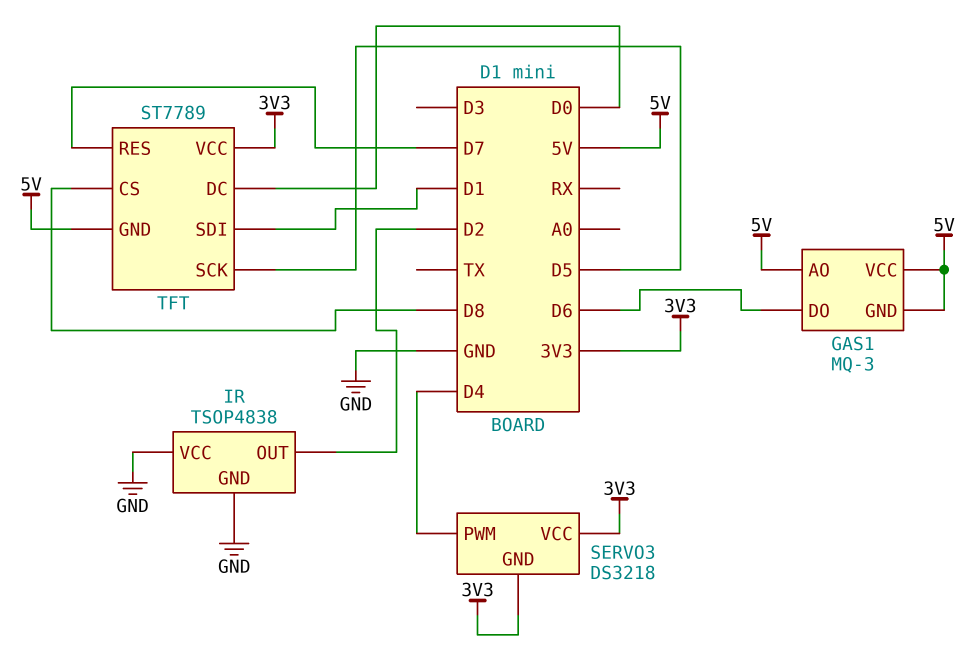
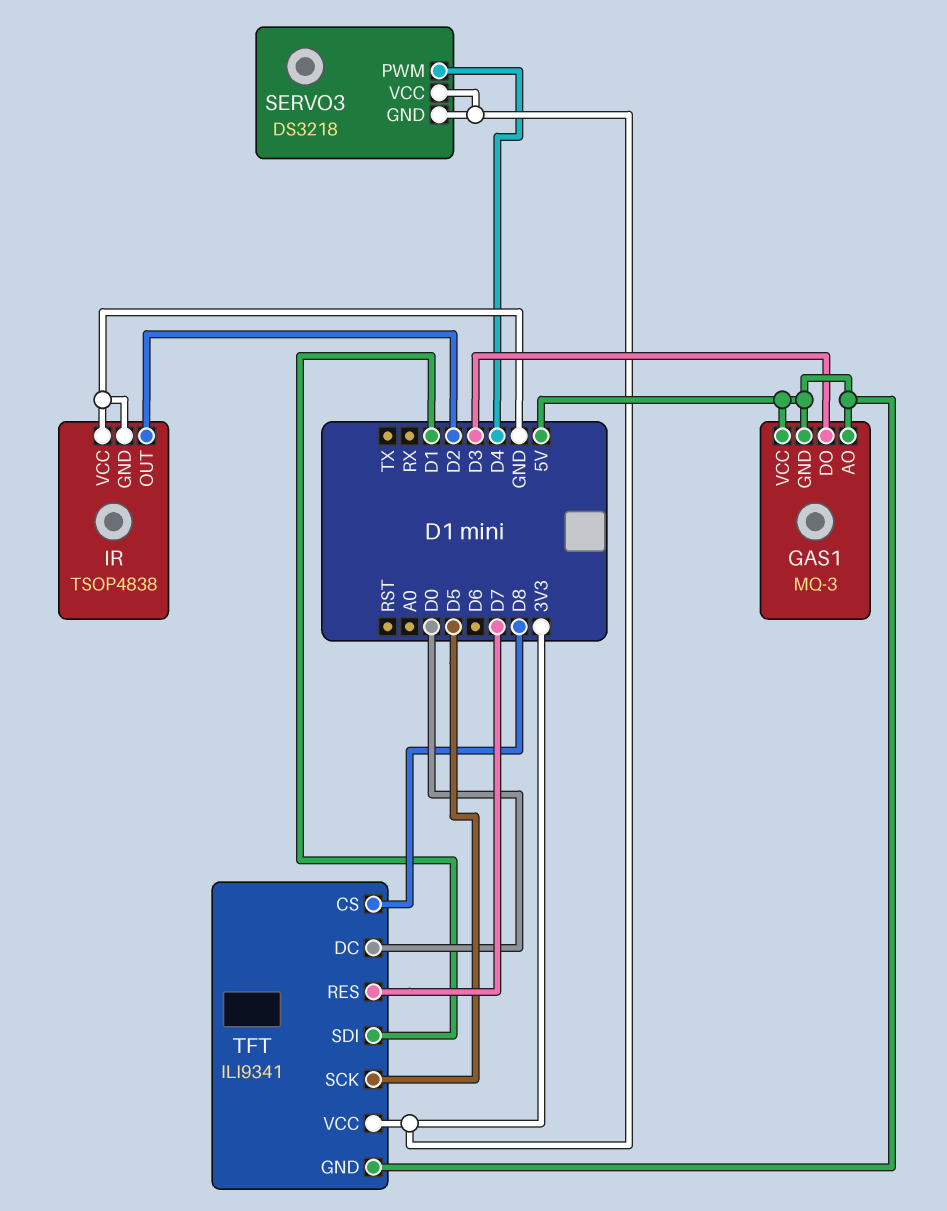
GAS1 pin DO: D6 -> D3
TFT: ST7789 -> ILI9341

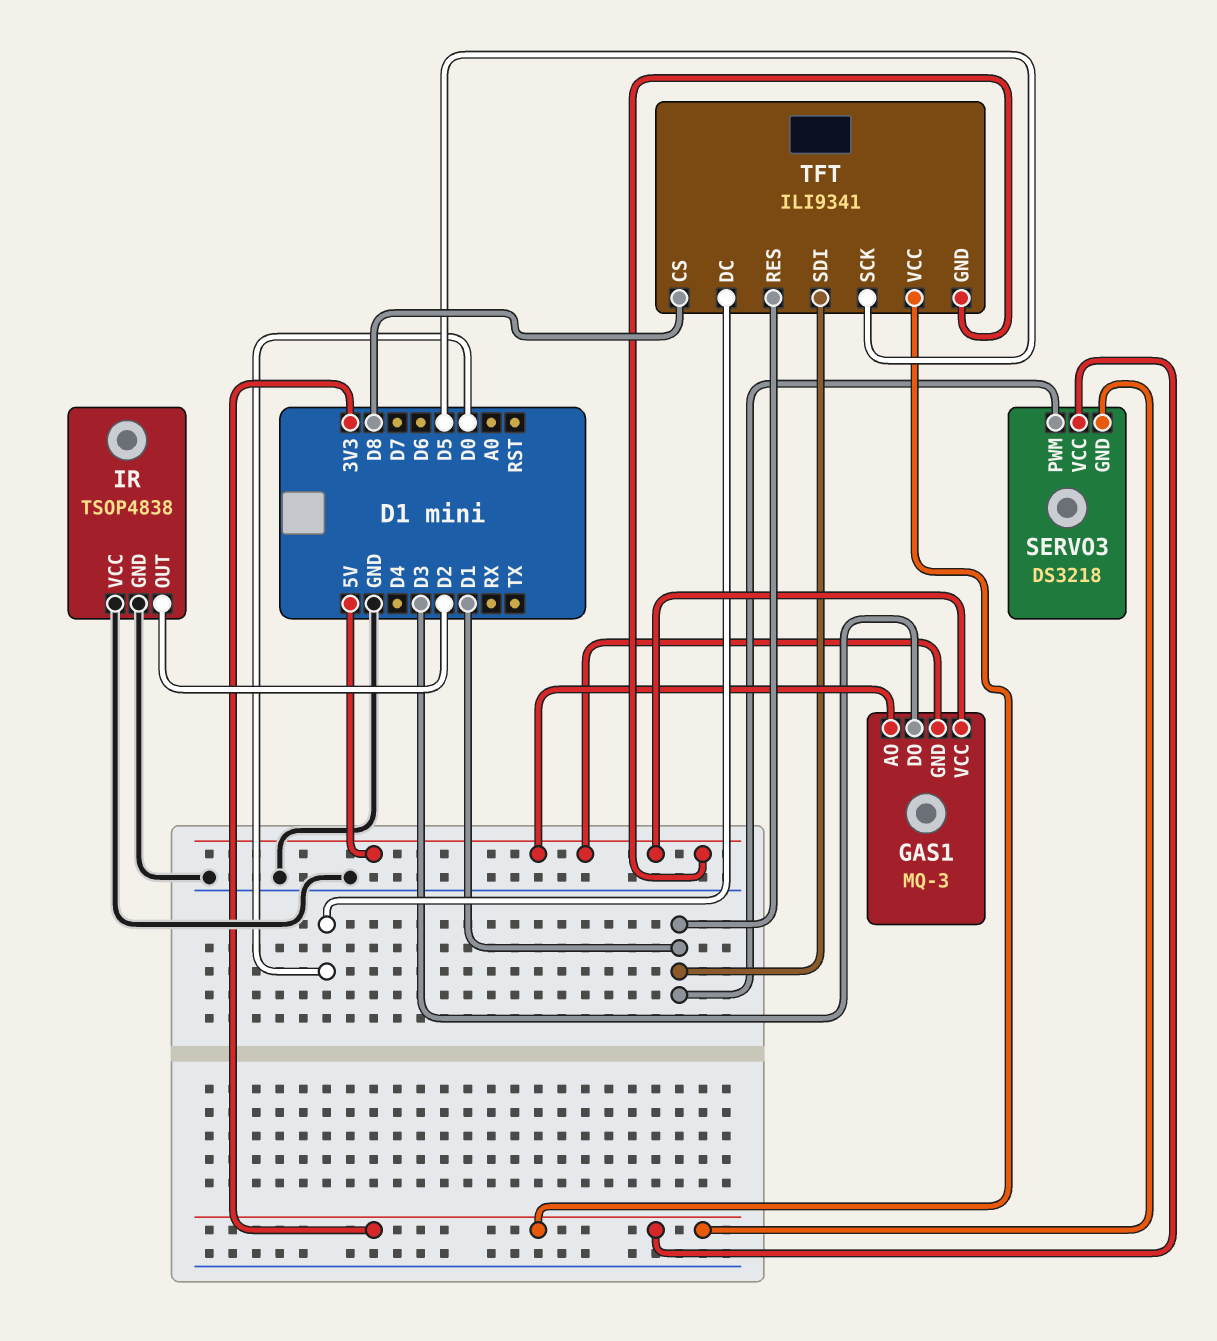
SERVO3 pin PWM: D4 -> D1
TFT pin RES: D7 -> D1

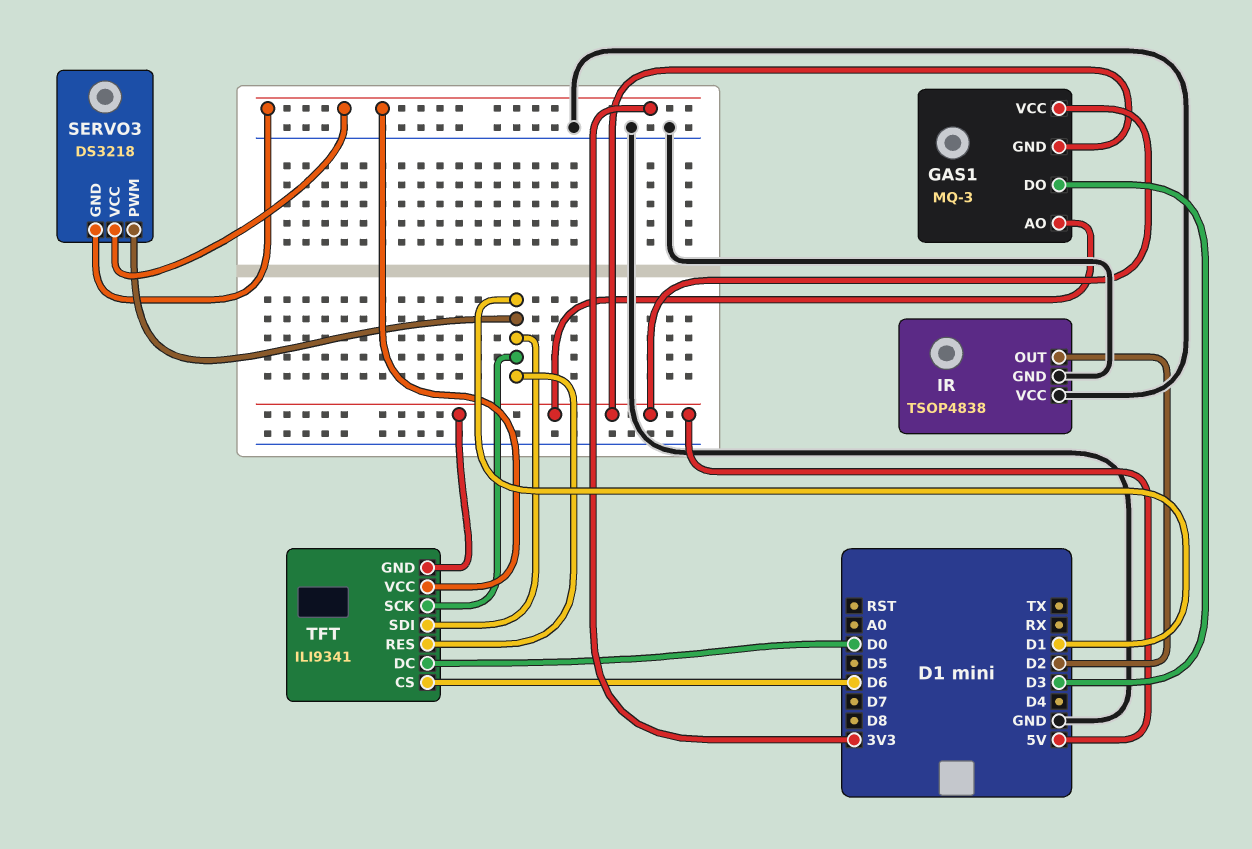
TFT pin CS: D8 -> D6
TFT pin SCK: D5 -> D1

